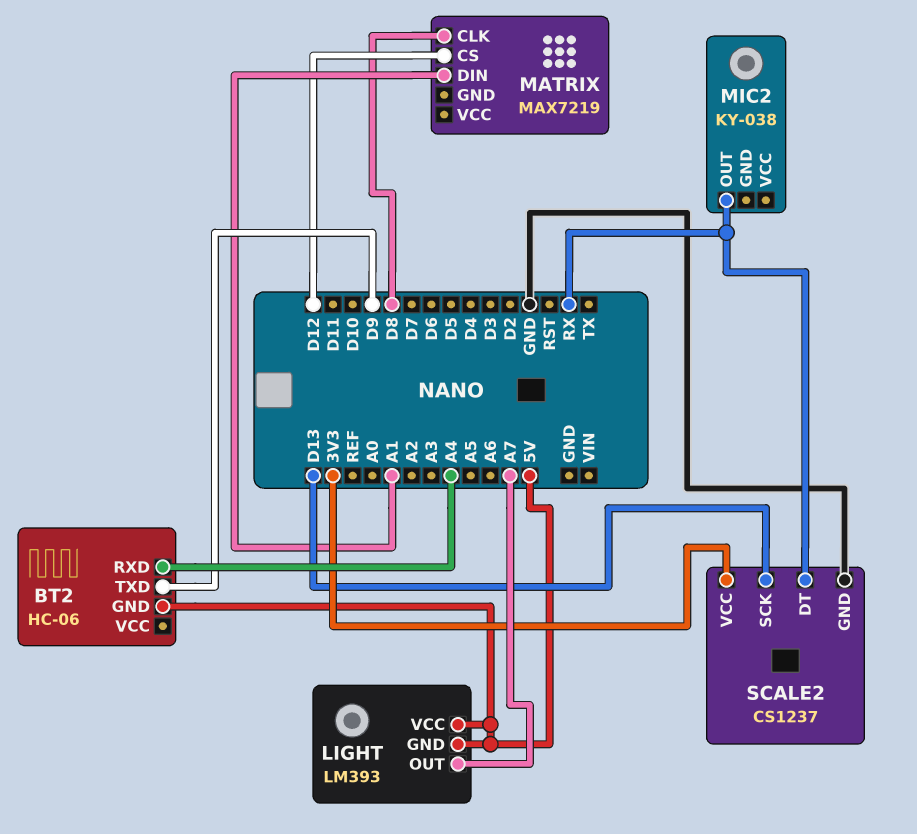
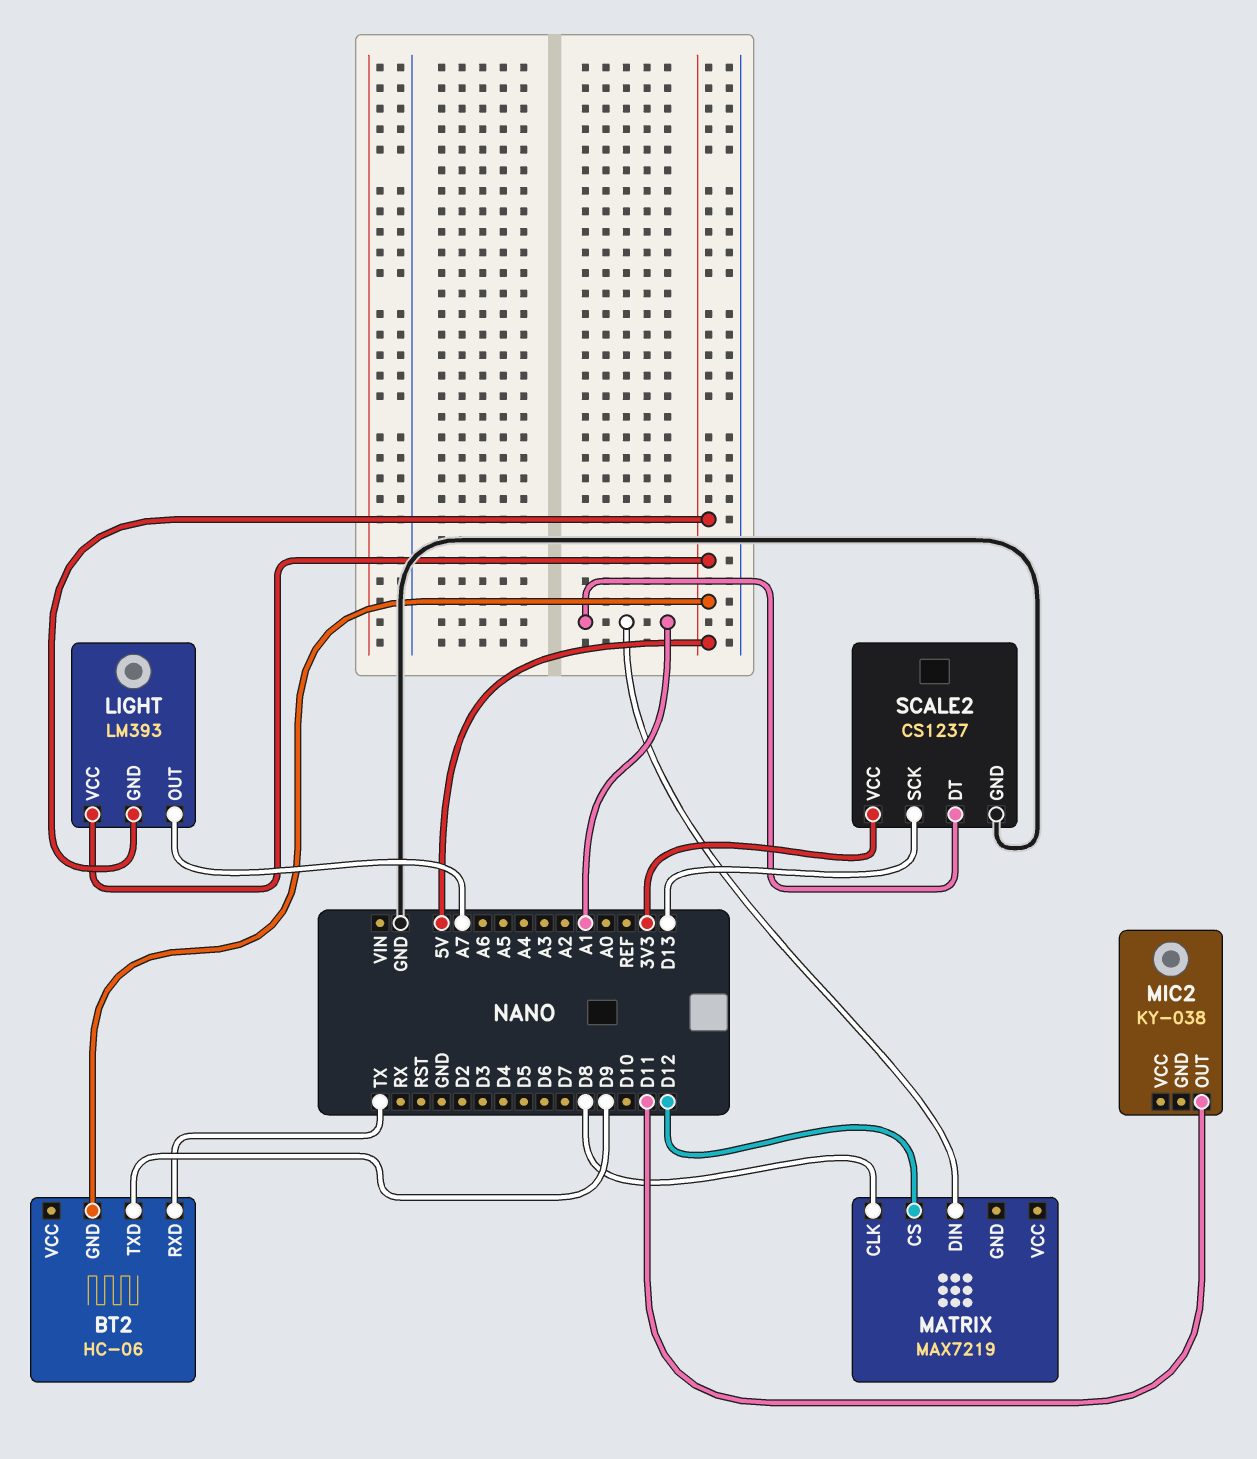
BT2 pin RXD: A4 -> TX
MIC2 pin OUT: RX -> D11
SCALE2 pin DT: RX -> A1

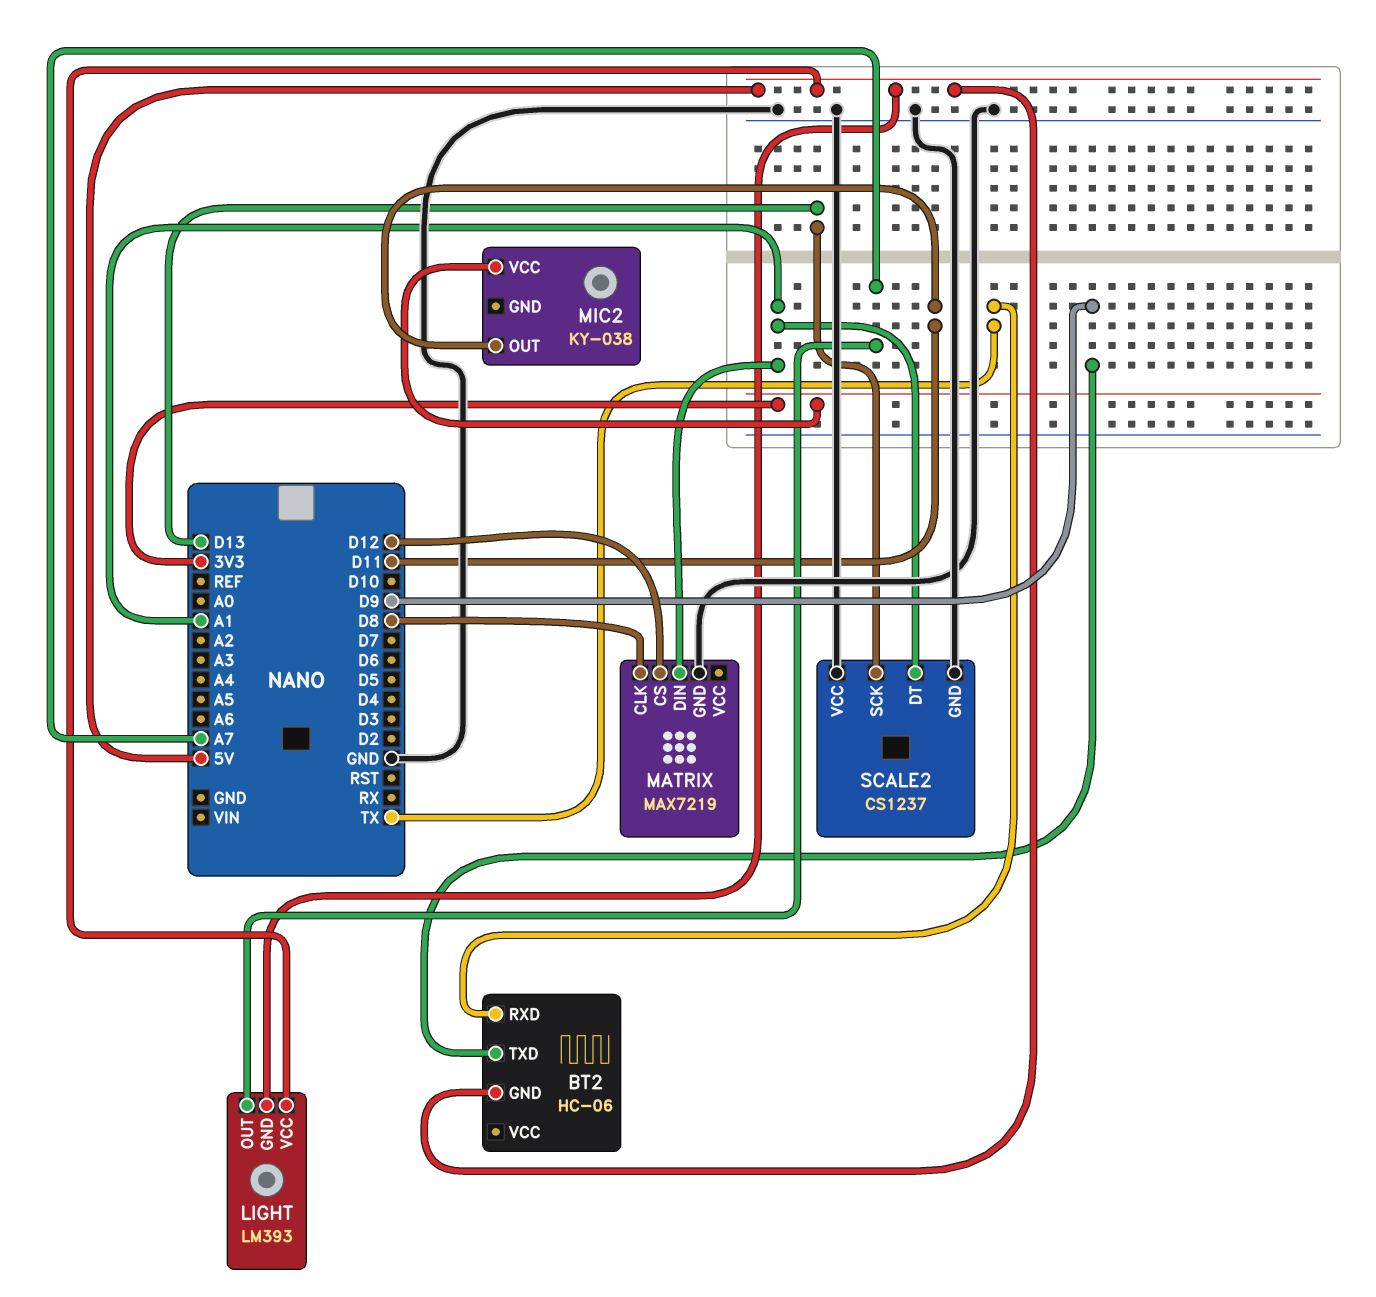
MATRIX pin GND: none -> GND
MIC2 pin VCC: none -> 3V3
SCALE2 pin VCC: 3V3 -> GND

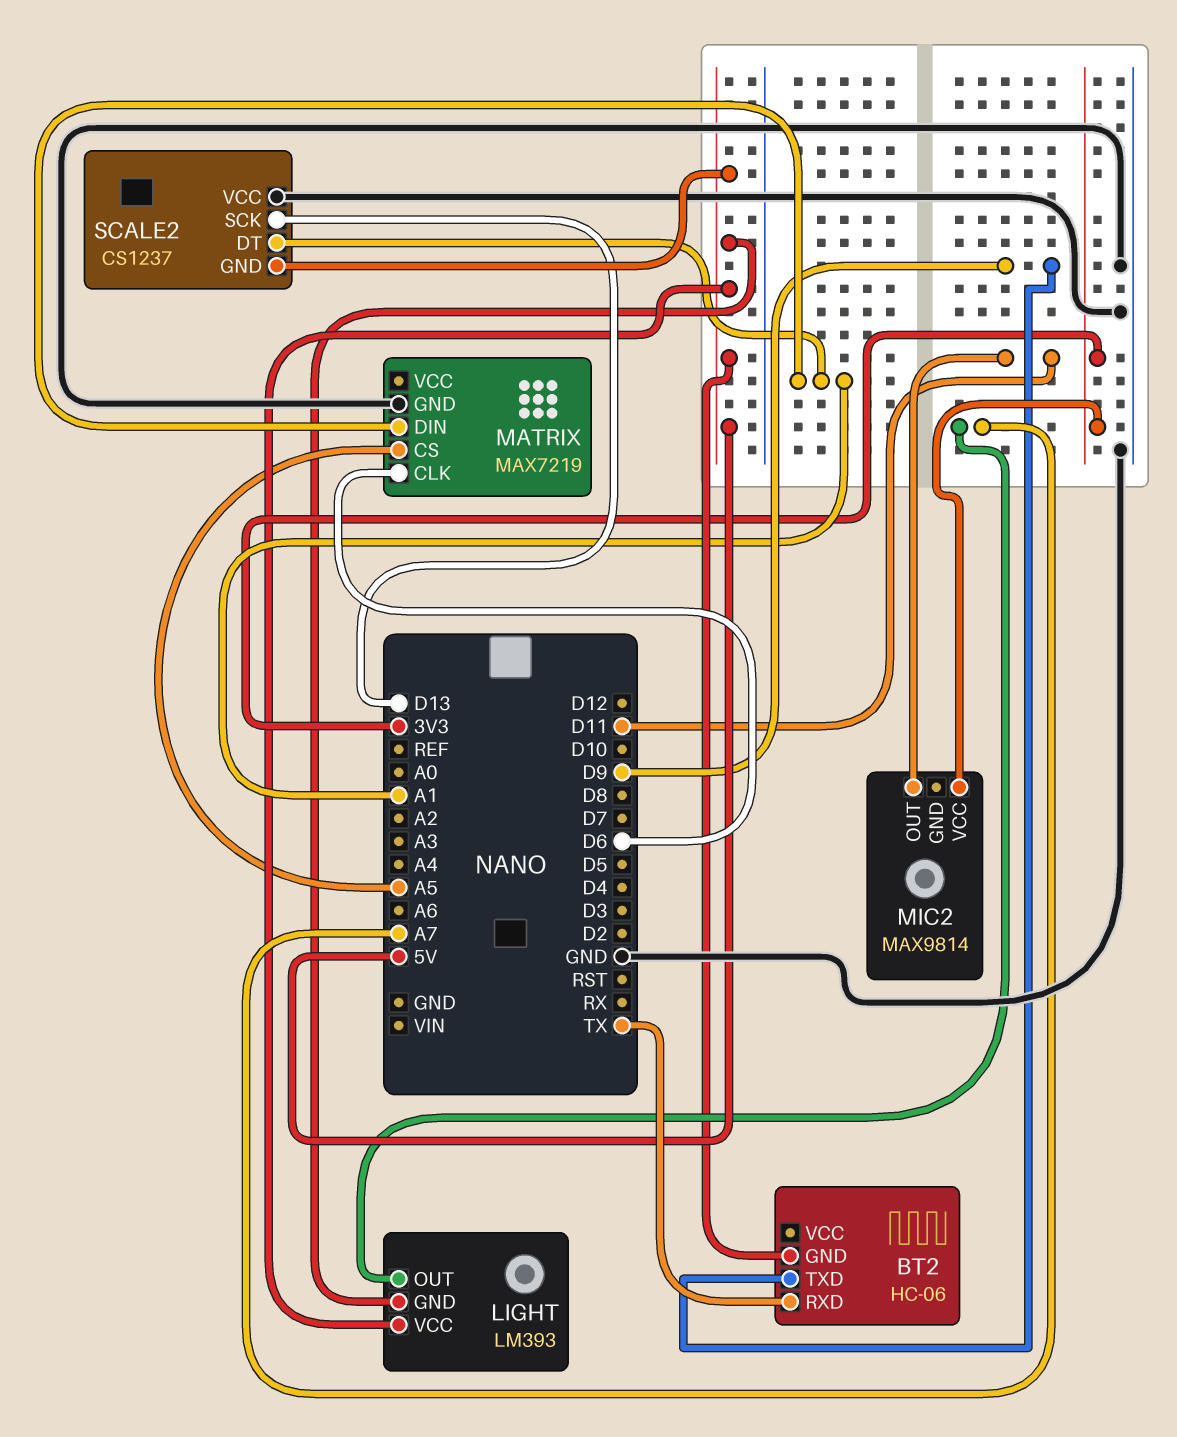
MATRIX pin CLK: D8 -> D6
MATRIX pin CS: D12 -> A5
MIC2: KY-038 -> MAX9814
SCALE2 pin GND: GND -> 5V

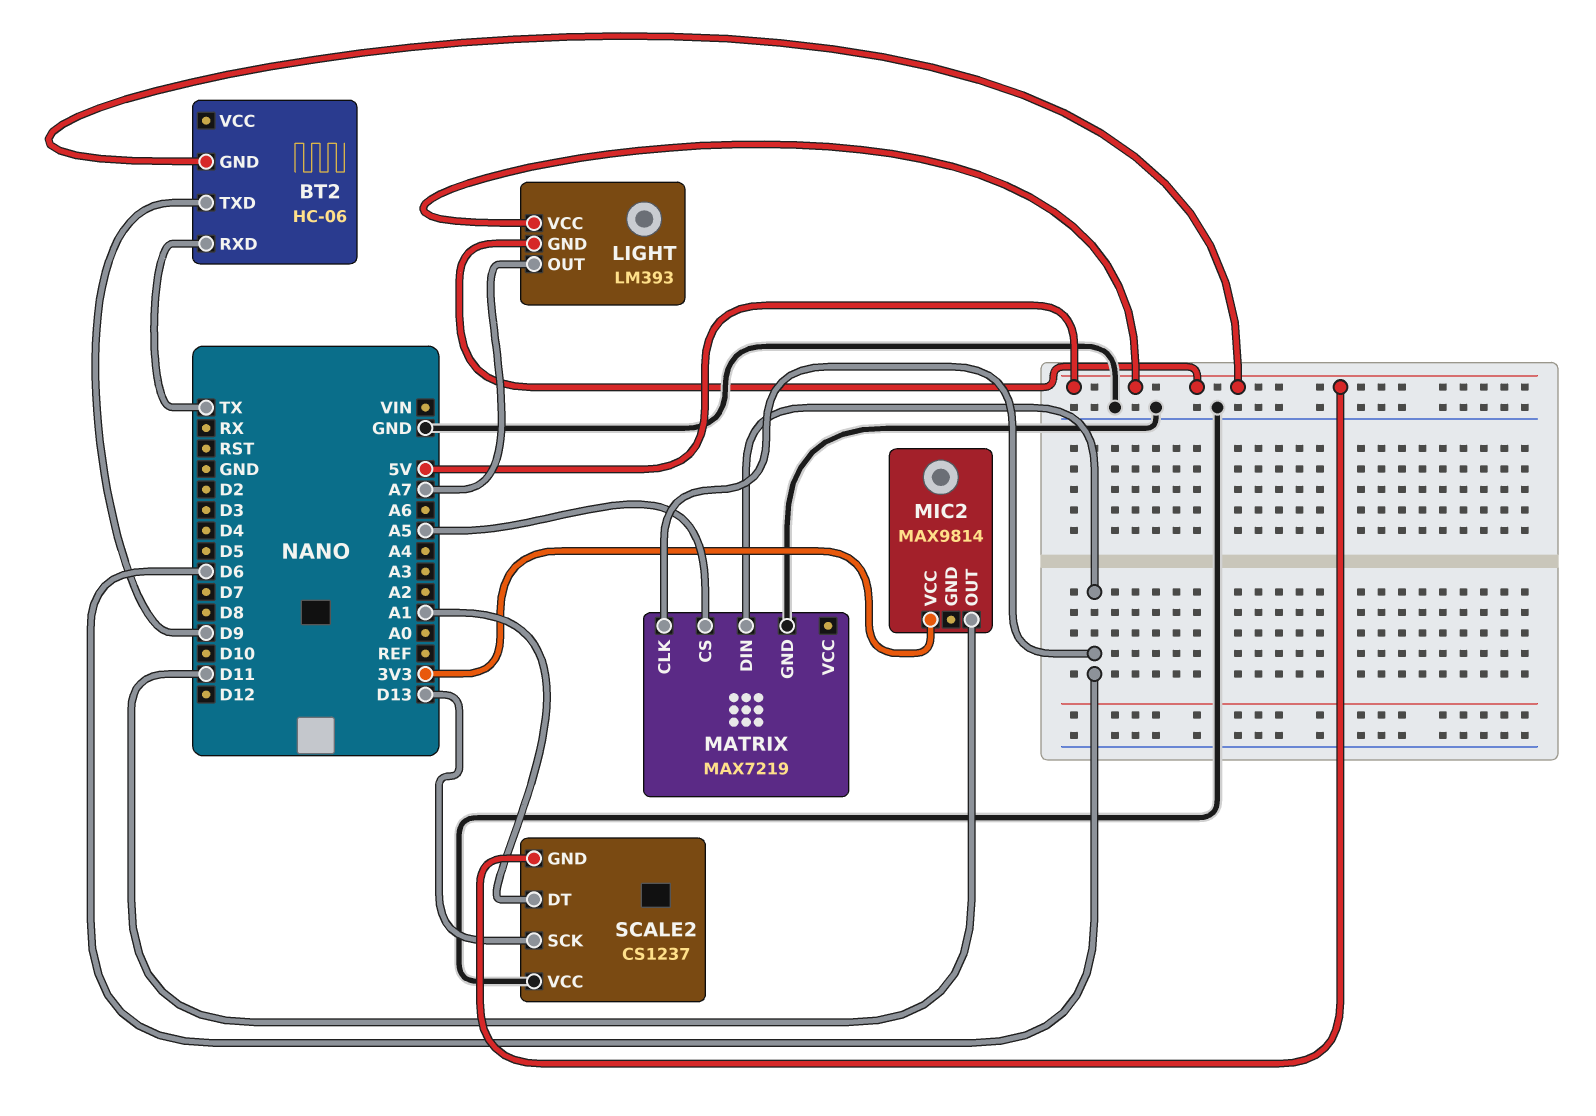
MATRIX pin DIN: A1 -> D6

